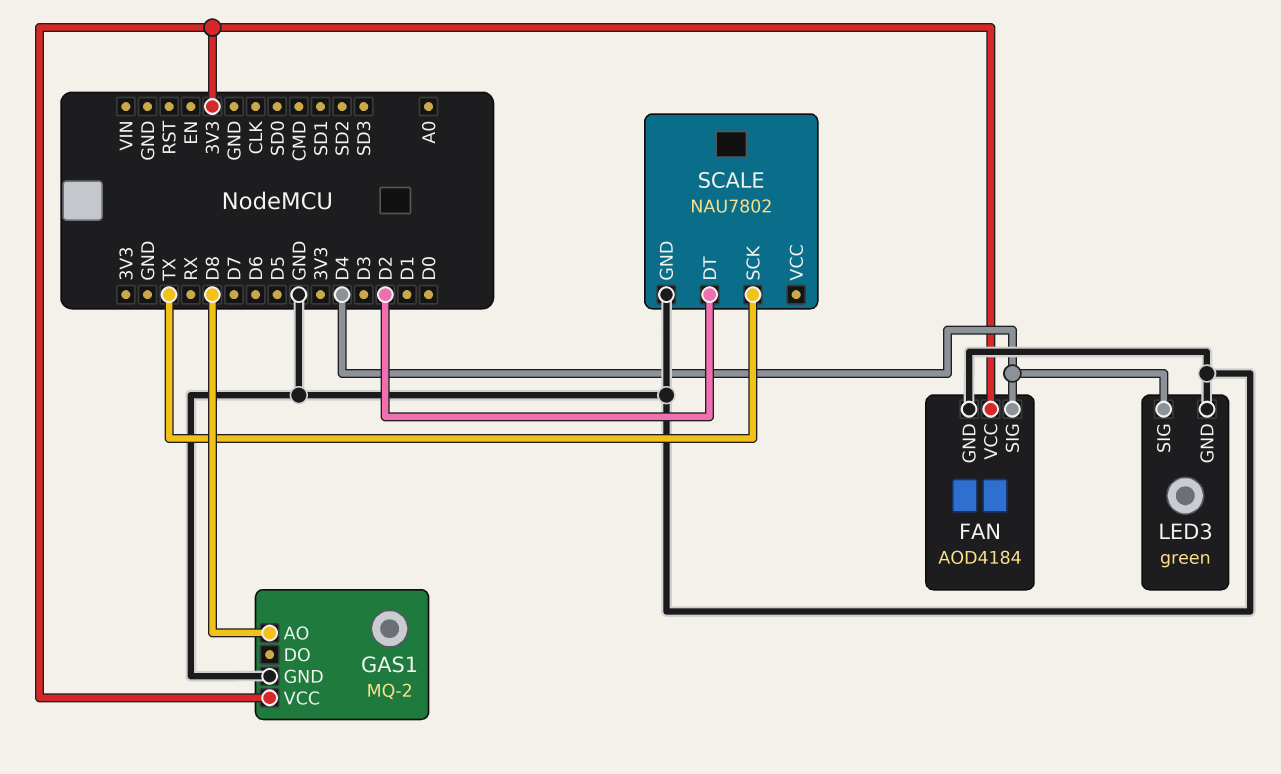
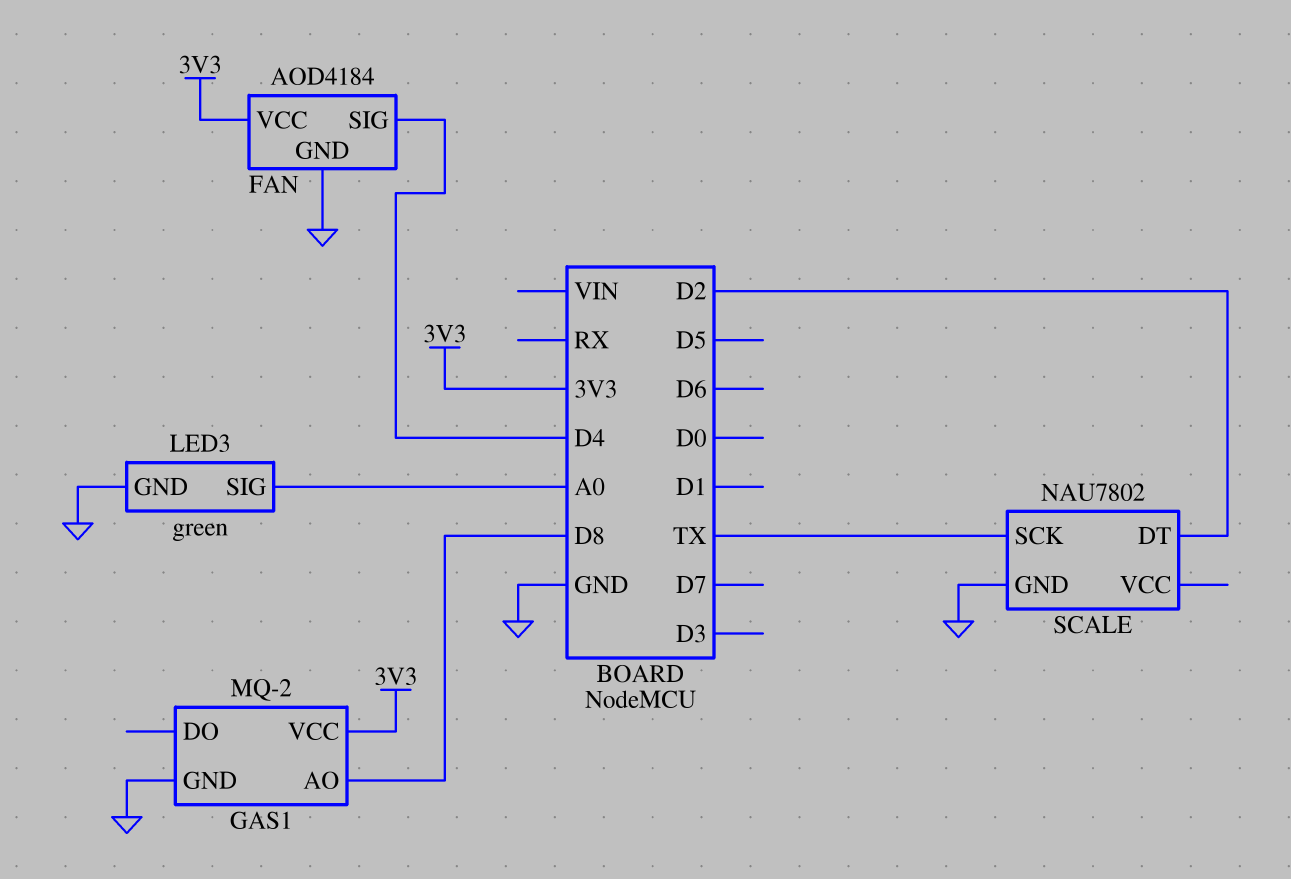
LED3 pin SIG: D4 -> A0

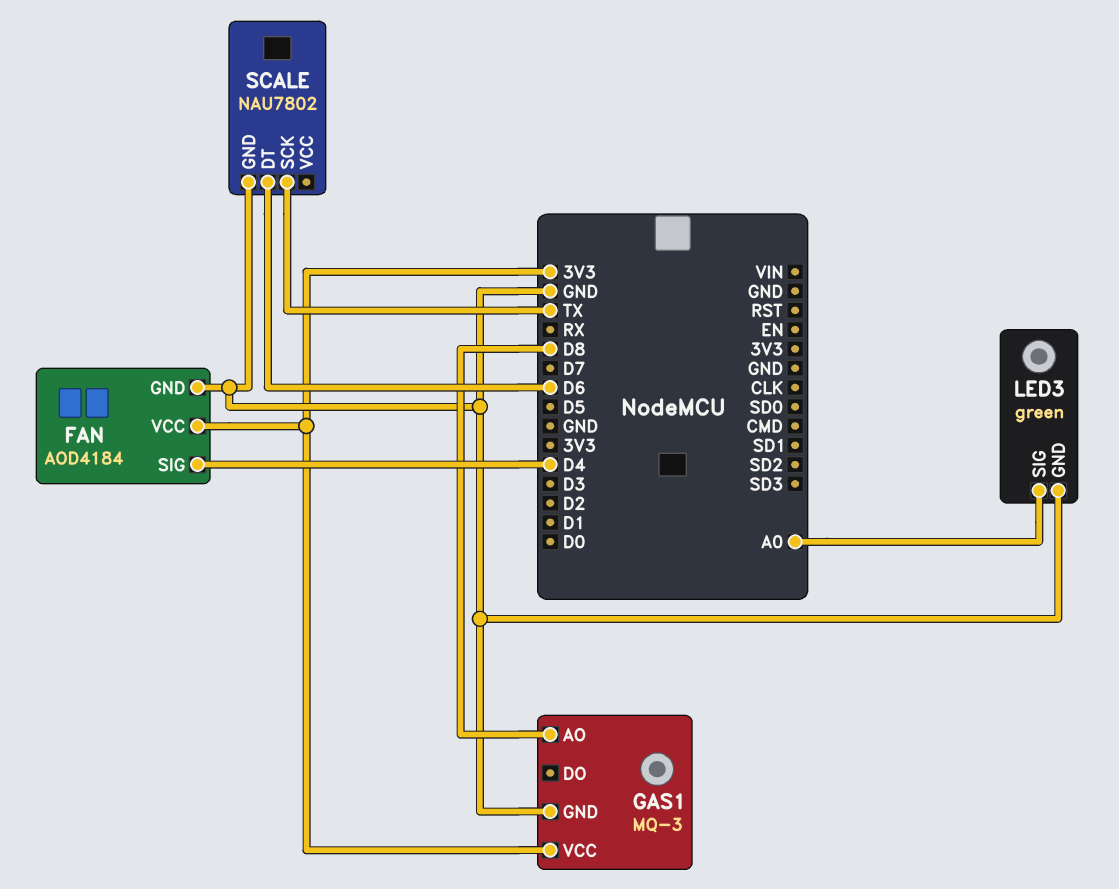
GAS1: MQ-2 -> MQ-3
SCALE pin DT: D2 -> D6

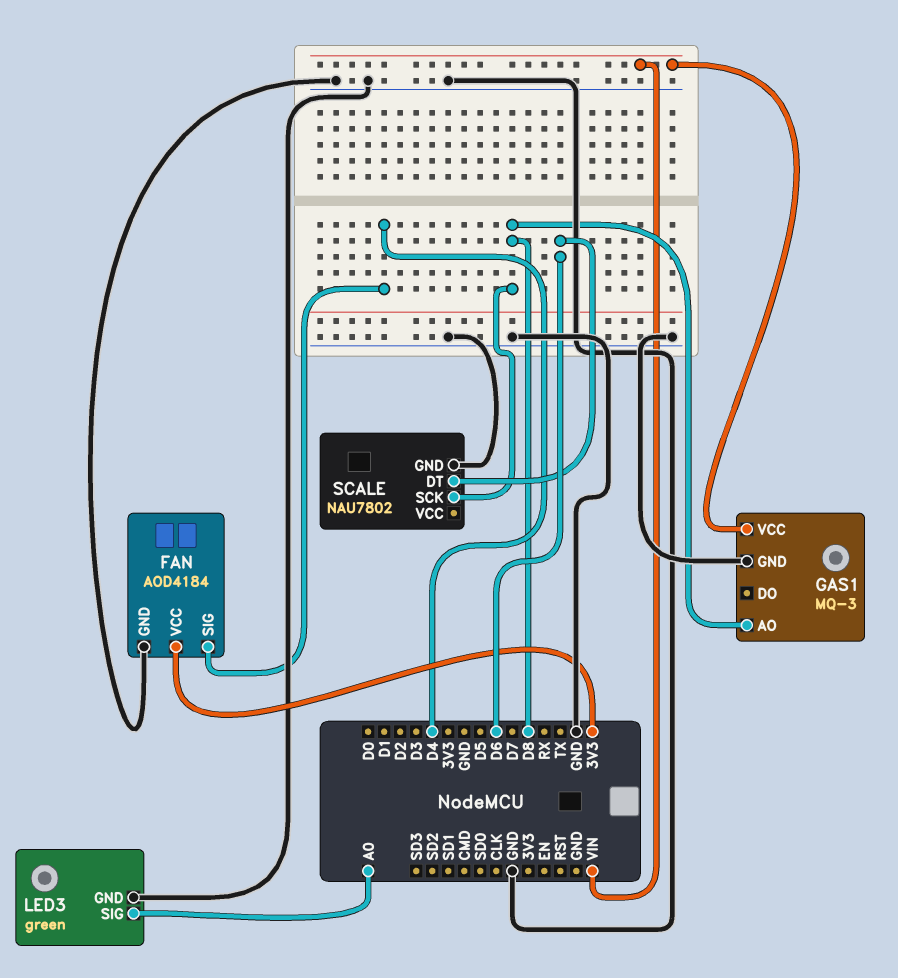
GAS1 pin VCC: 3V3 -> VIN
SCALE pin SCK: TX -> D8

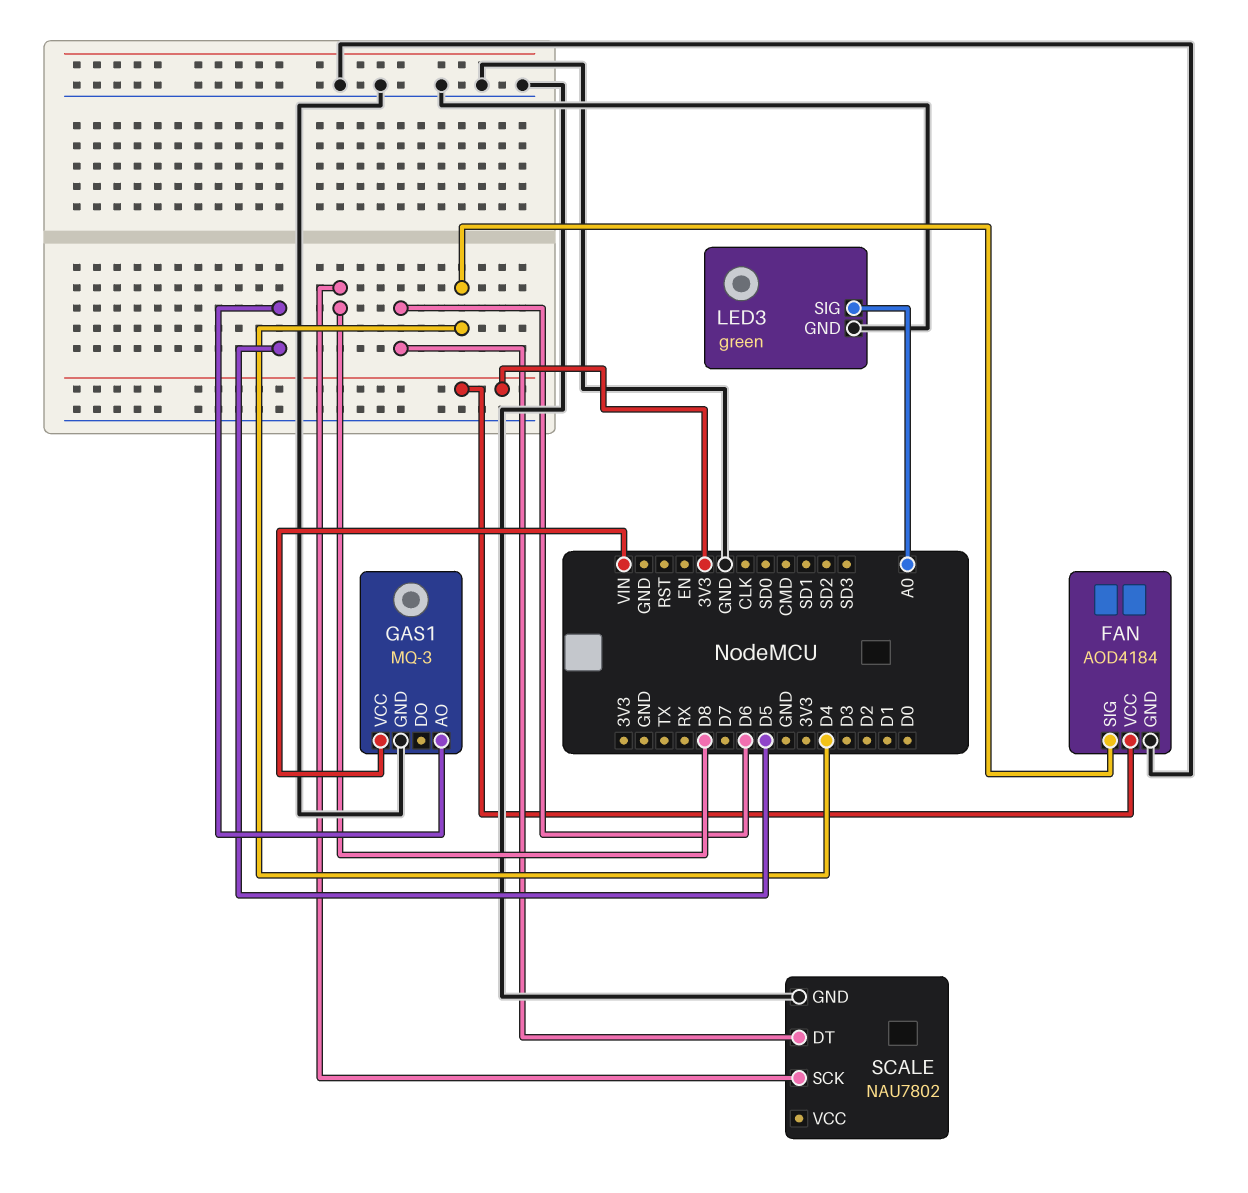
GAS1 pin AO: D8 -> D5

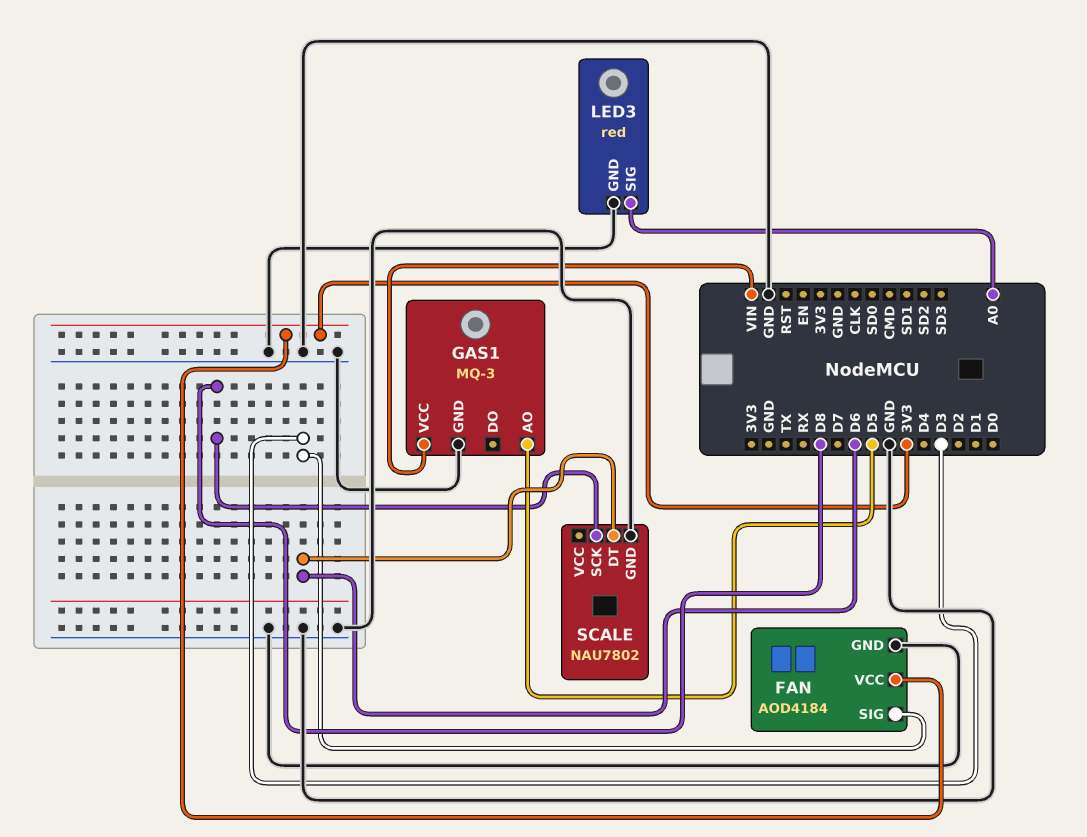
FAN pin SIG: D4 -> D3
LED3: green -> red

